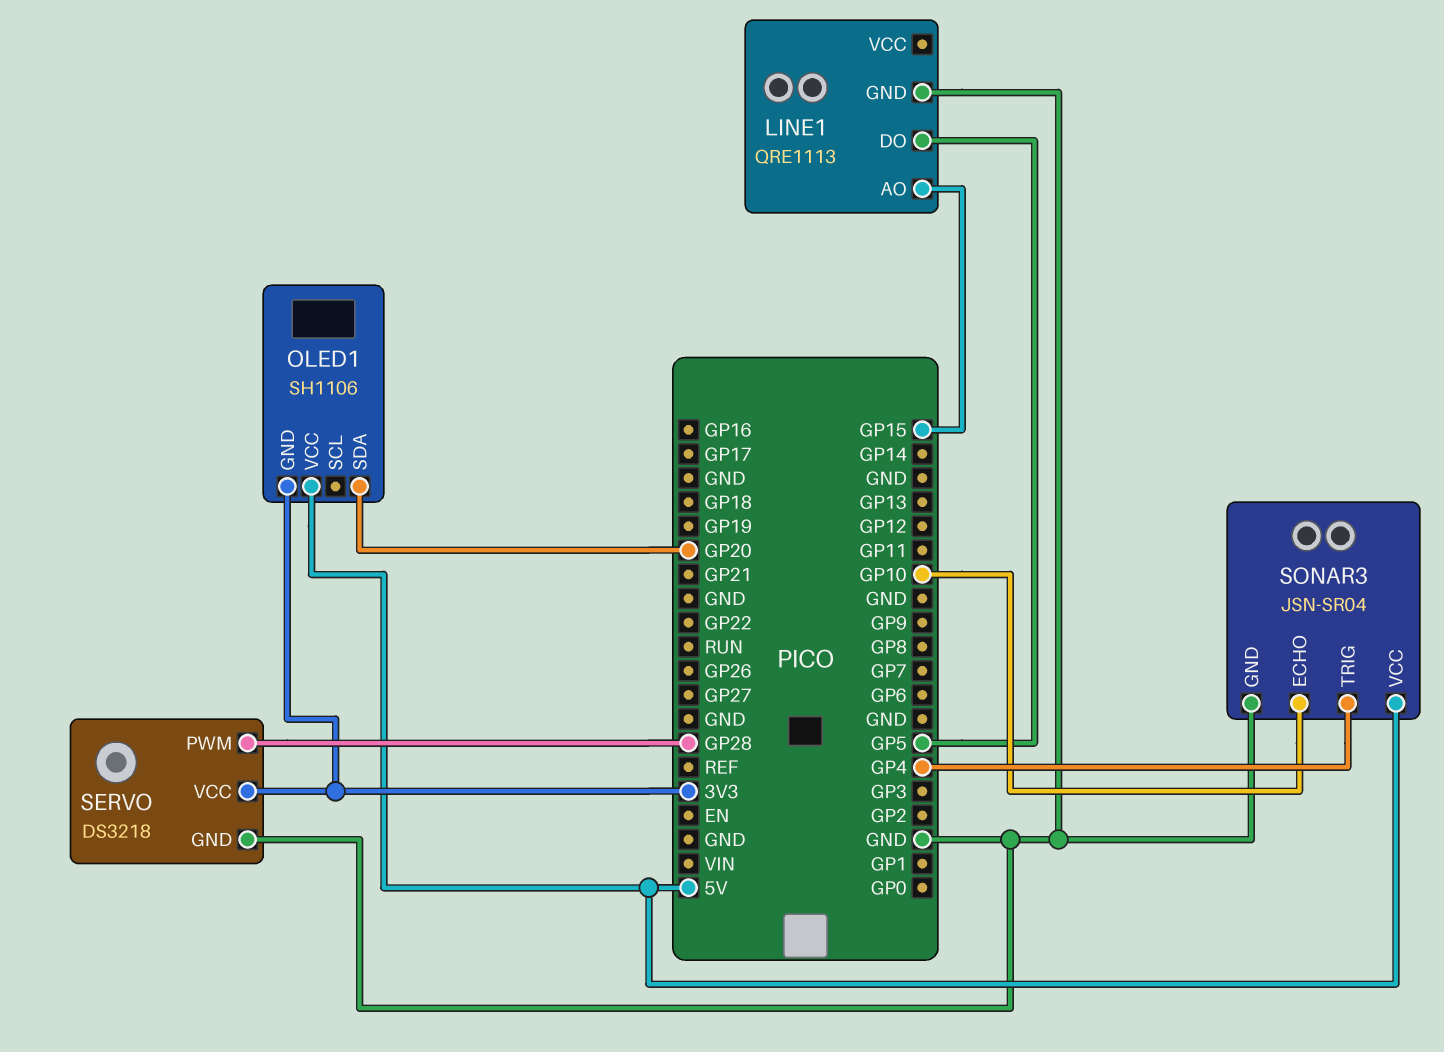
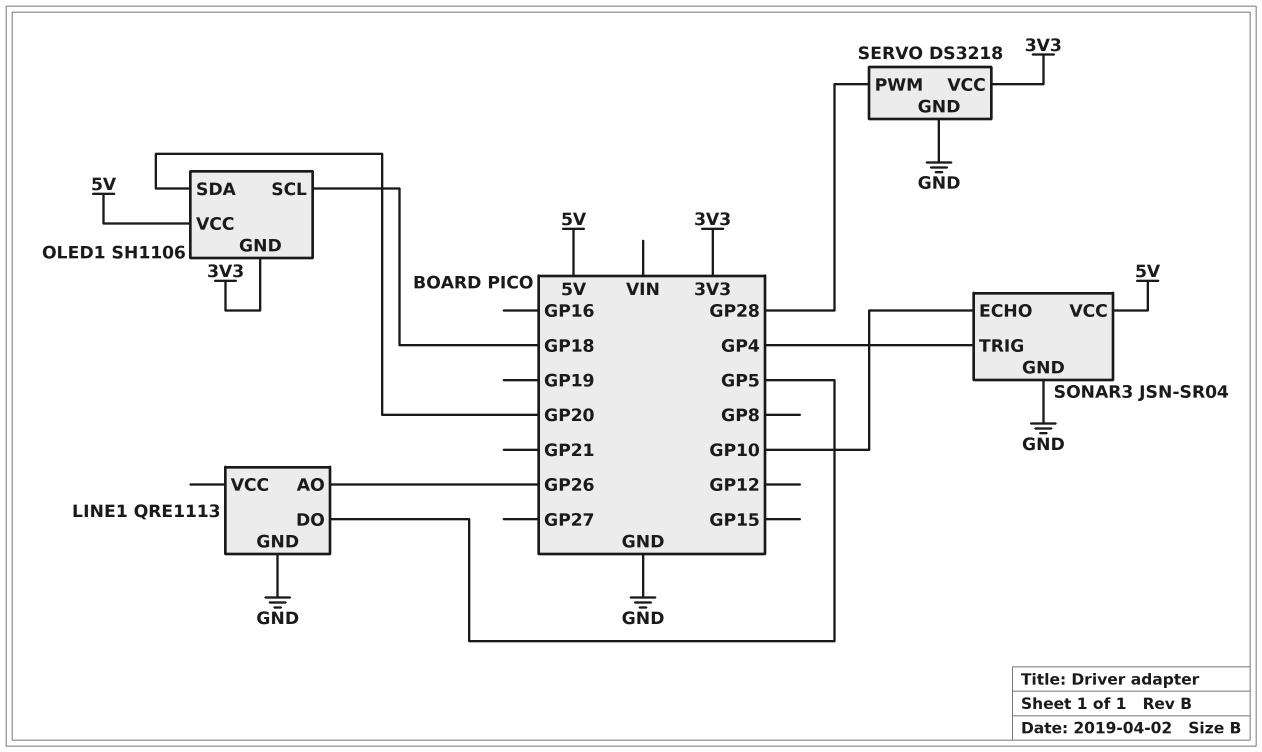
LINE1 pin AO: GP15 -> GP26
OLED1 pin SCL: none -> GP18

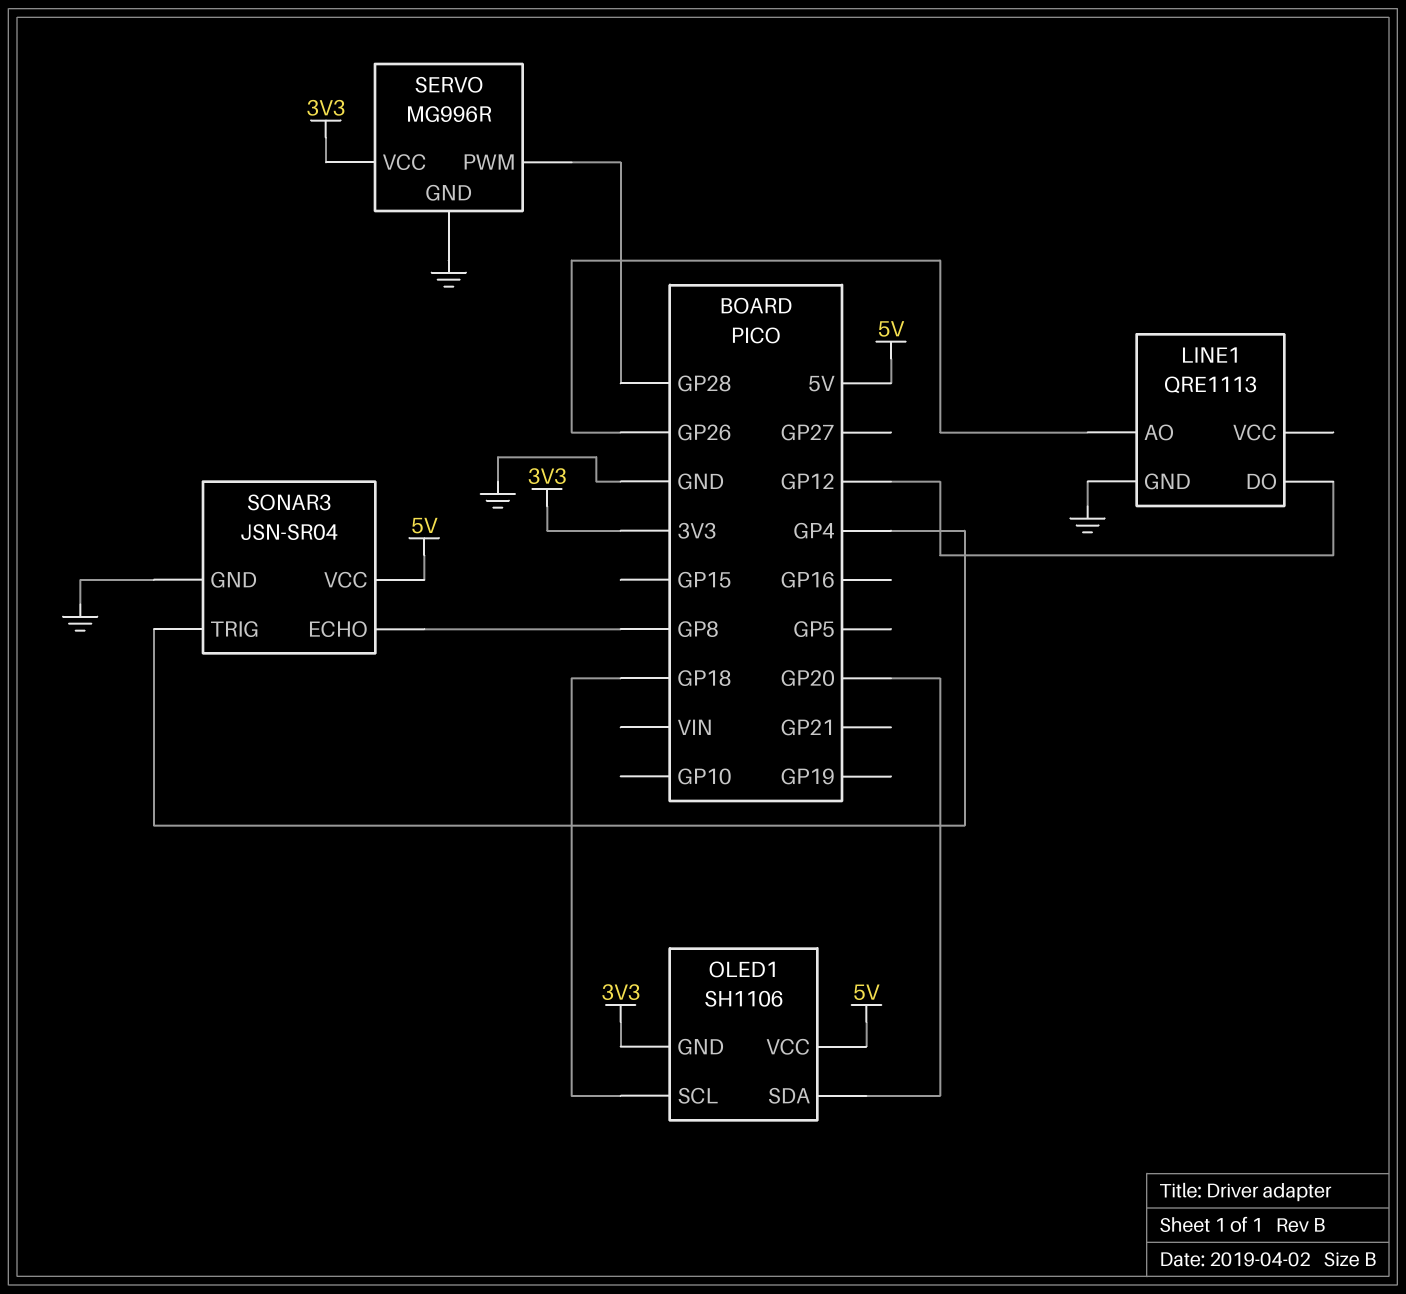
LINE1 pin DO: GP5 -> GP12
SERVO: DS3218 -> MG996R
SONAR3 pin ECHO: GP10 -> GP8

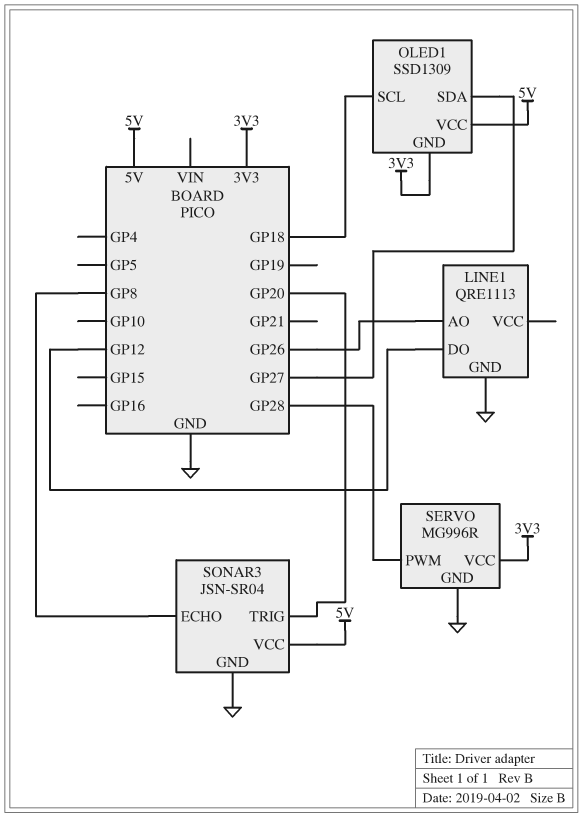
OLED1: SH1106 -> SSD1309
OLED1 pin SDA: GP20 -> GP27
SONAR3 pin TRIG: GP4 -> GP20

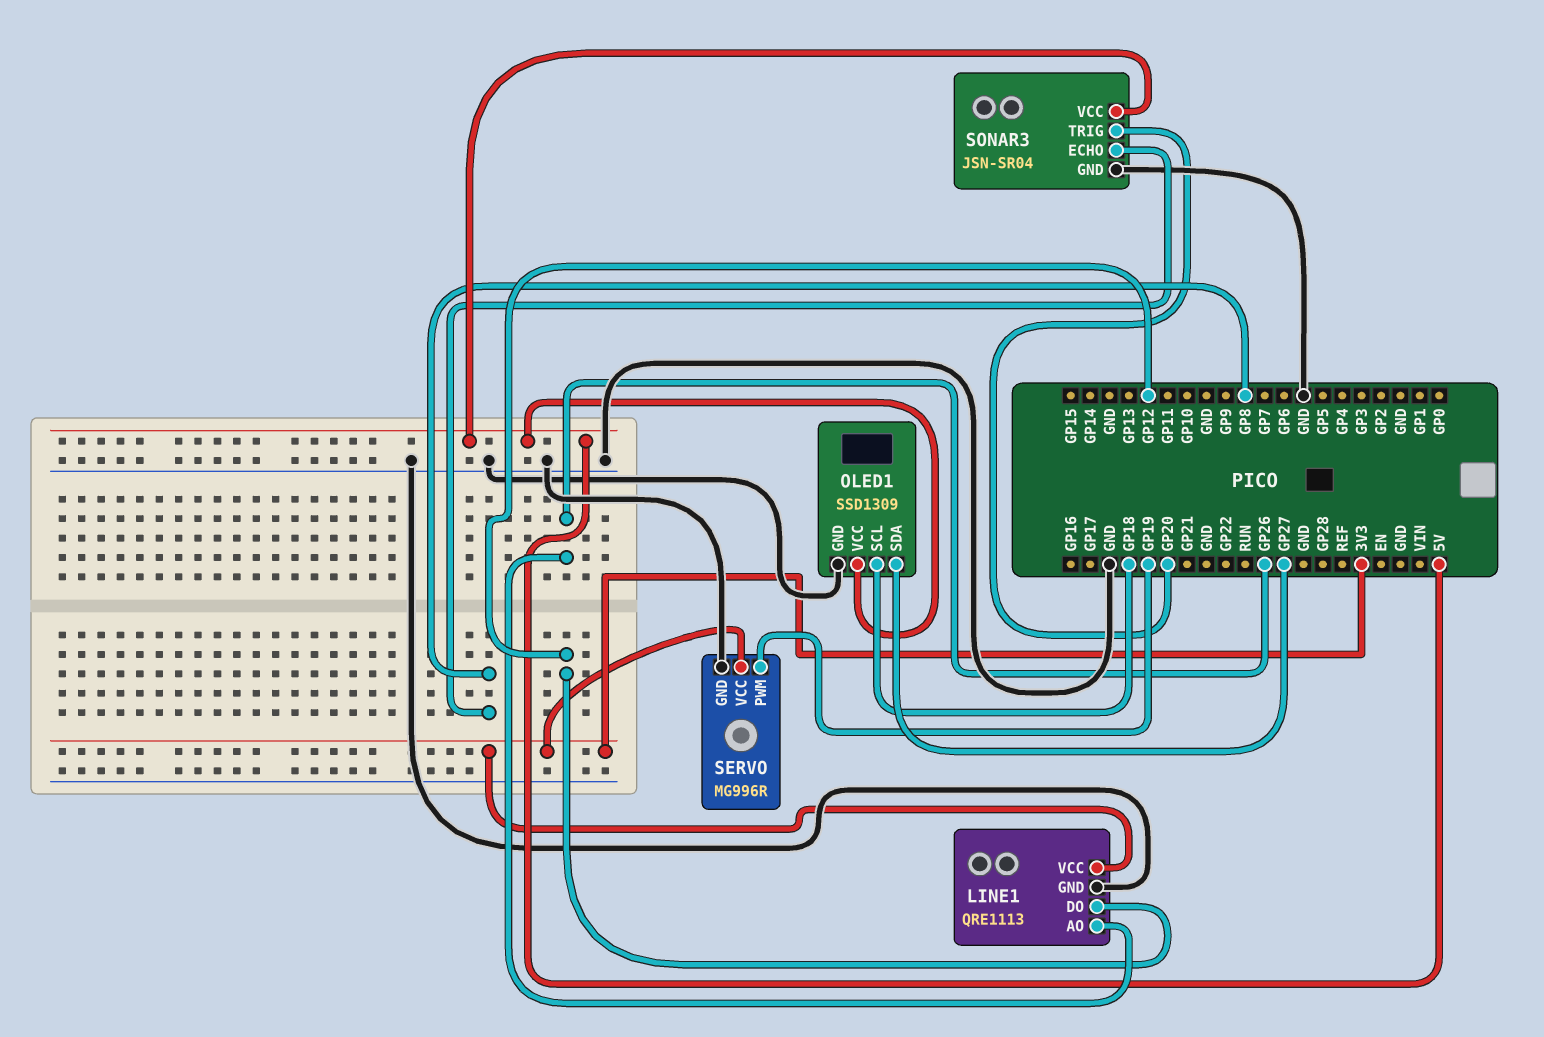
LINE1 pin VCC: none -> 3V3
OLED1 pin GND: 3V3 -> GND
SERVO pin PWM: GP28 -> GP19

